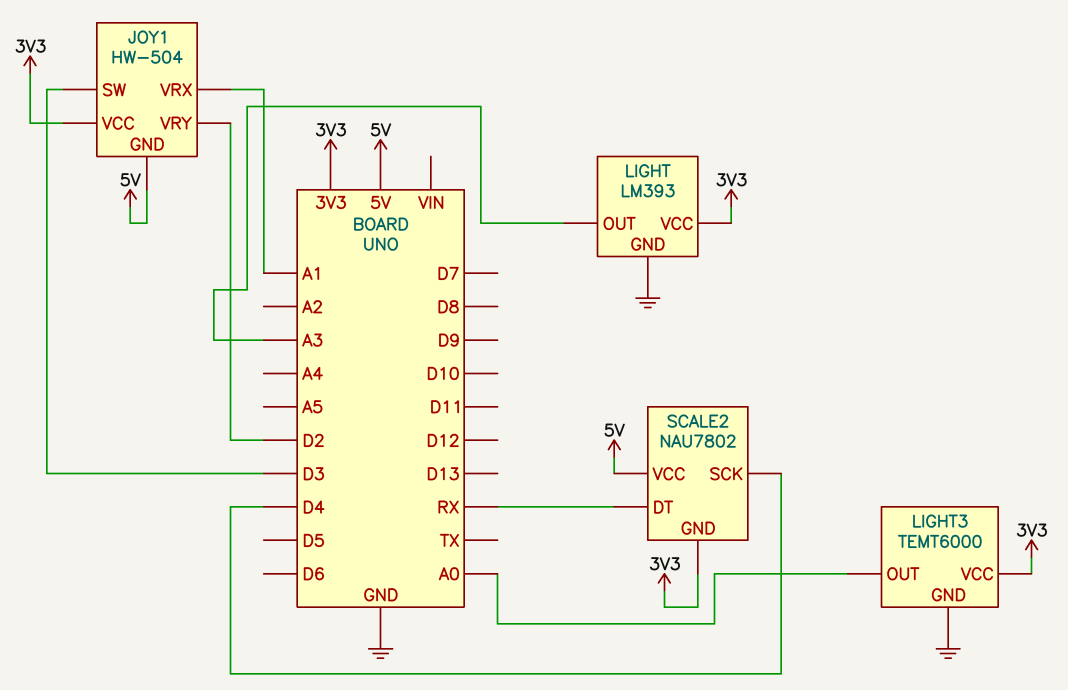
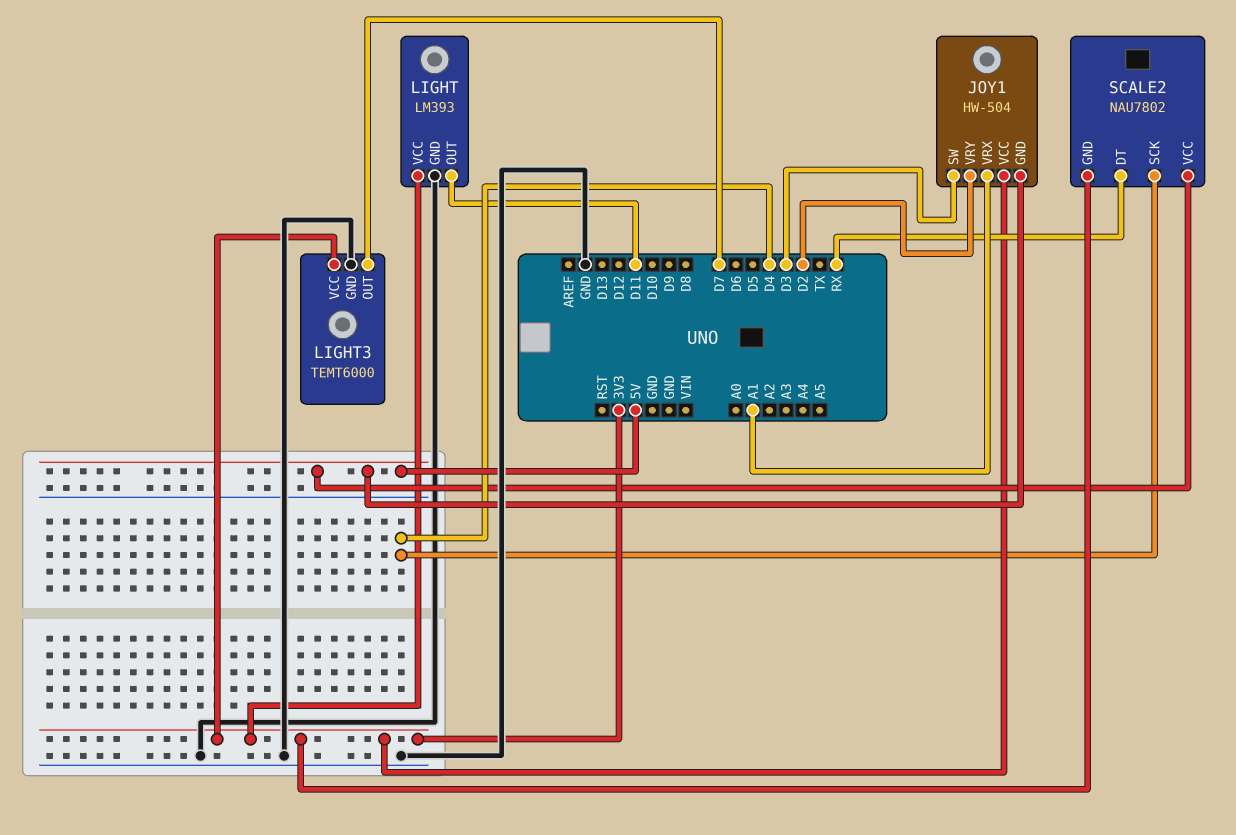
LIGHT pin OUT: A3 -> D11
LIGHT3 pin OUT: A0 -> D7

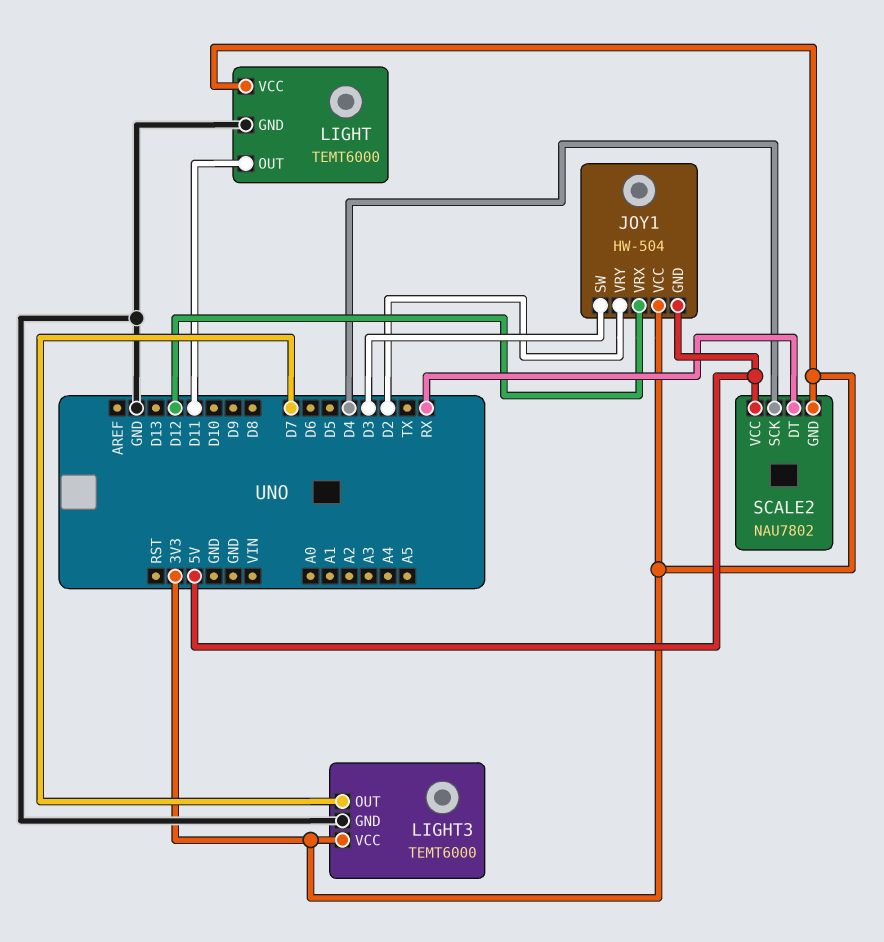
JOY1 pin VRX: A1 -> D12
LIGHT: LM393 -> TEMT6000

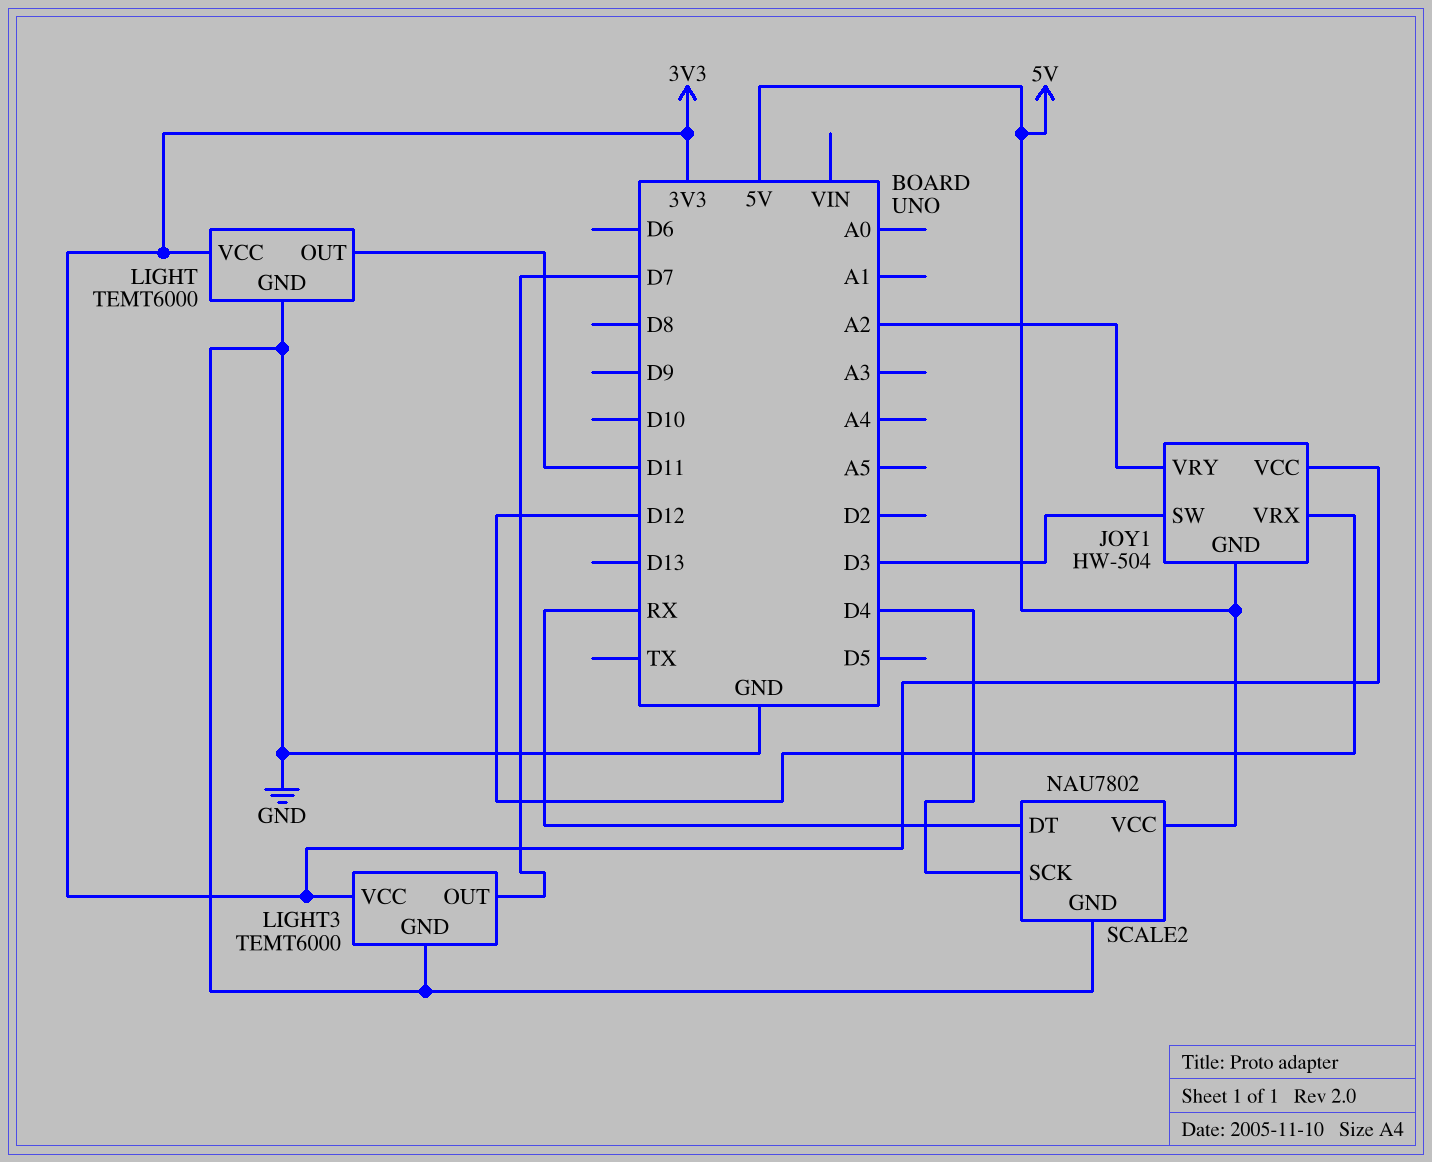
JOY1 pin VRY: D2 -> A2
SCALE2 pin GND: 3V3 -> GND

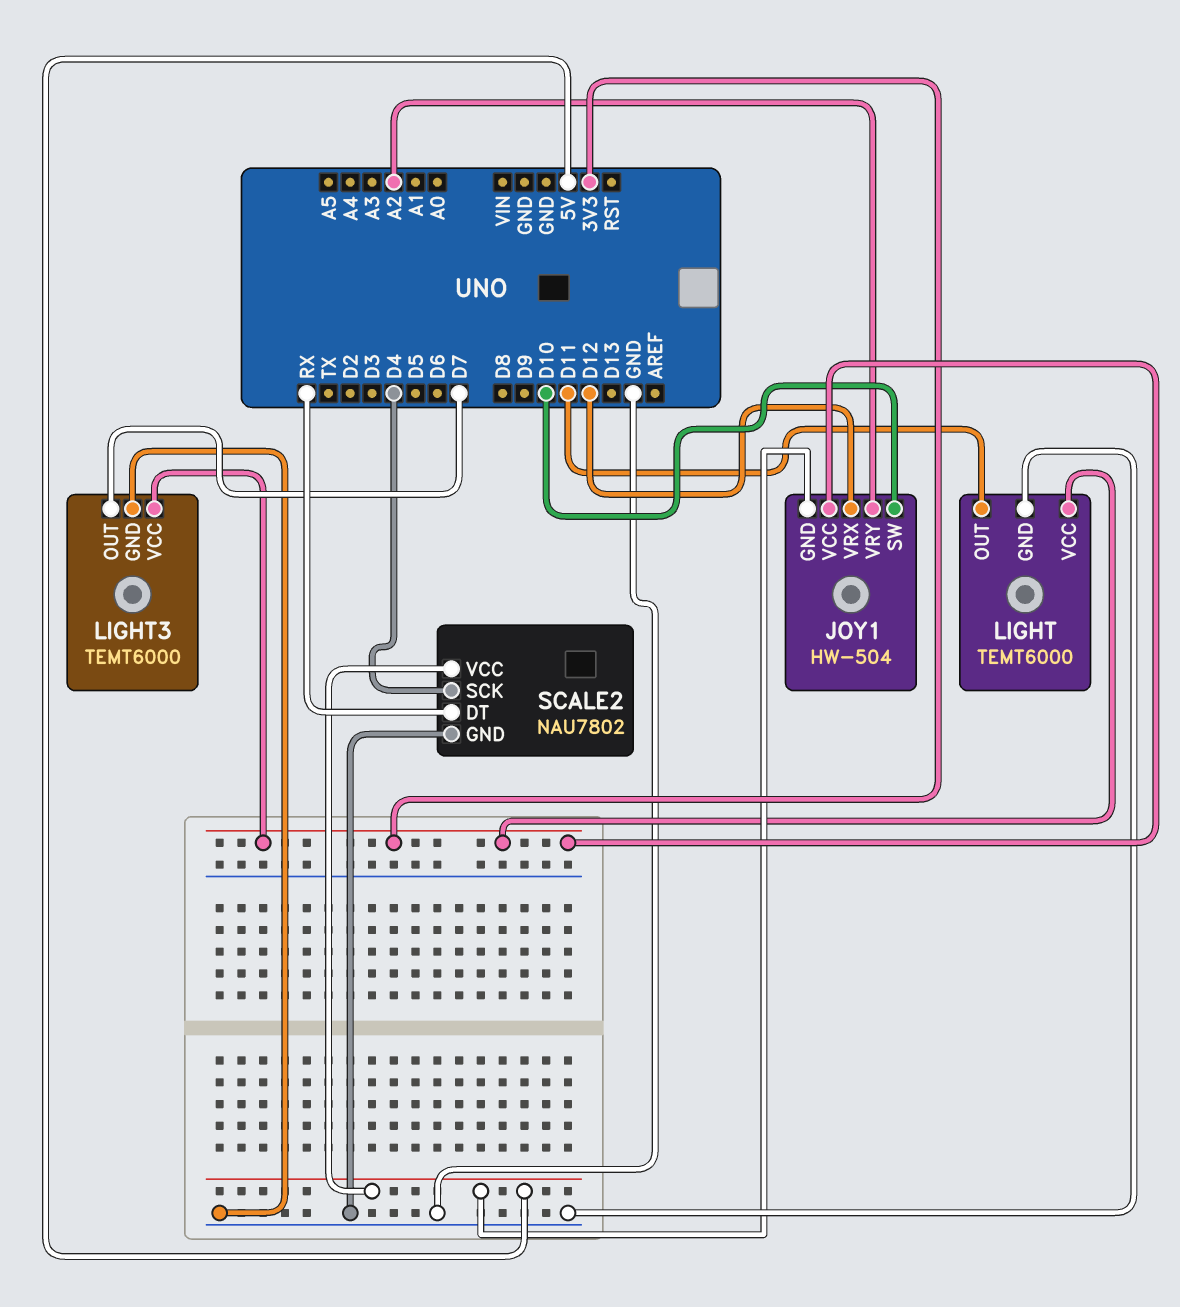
JOY1 pin SW: D3 -> D10

